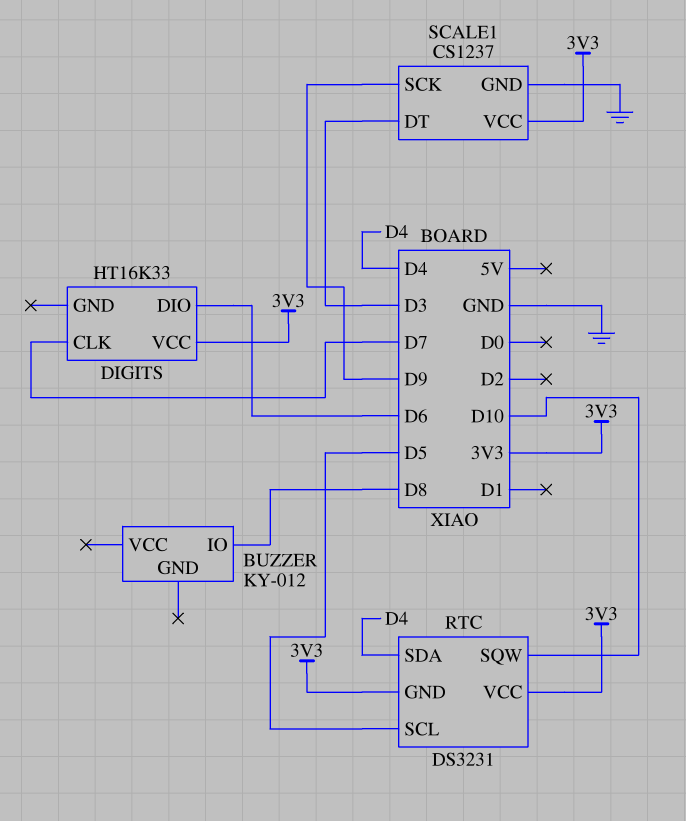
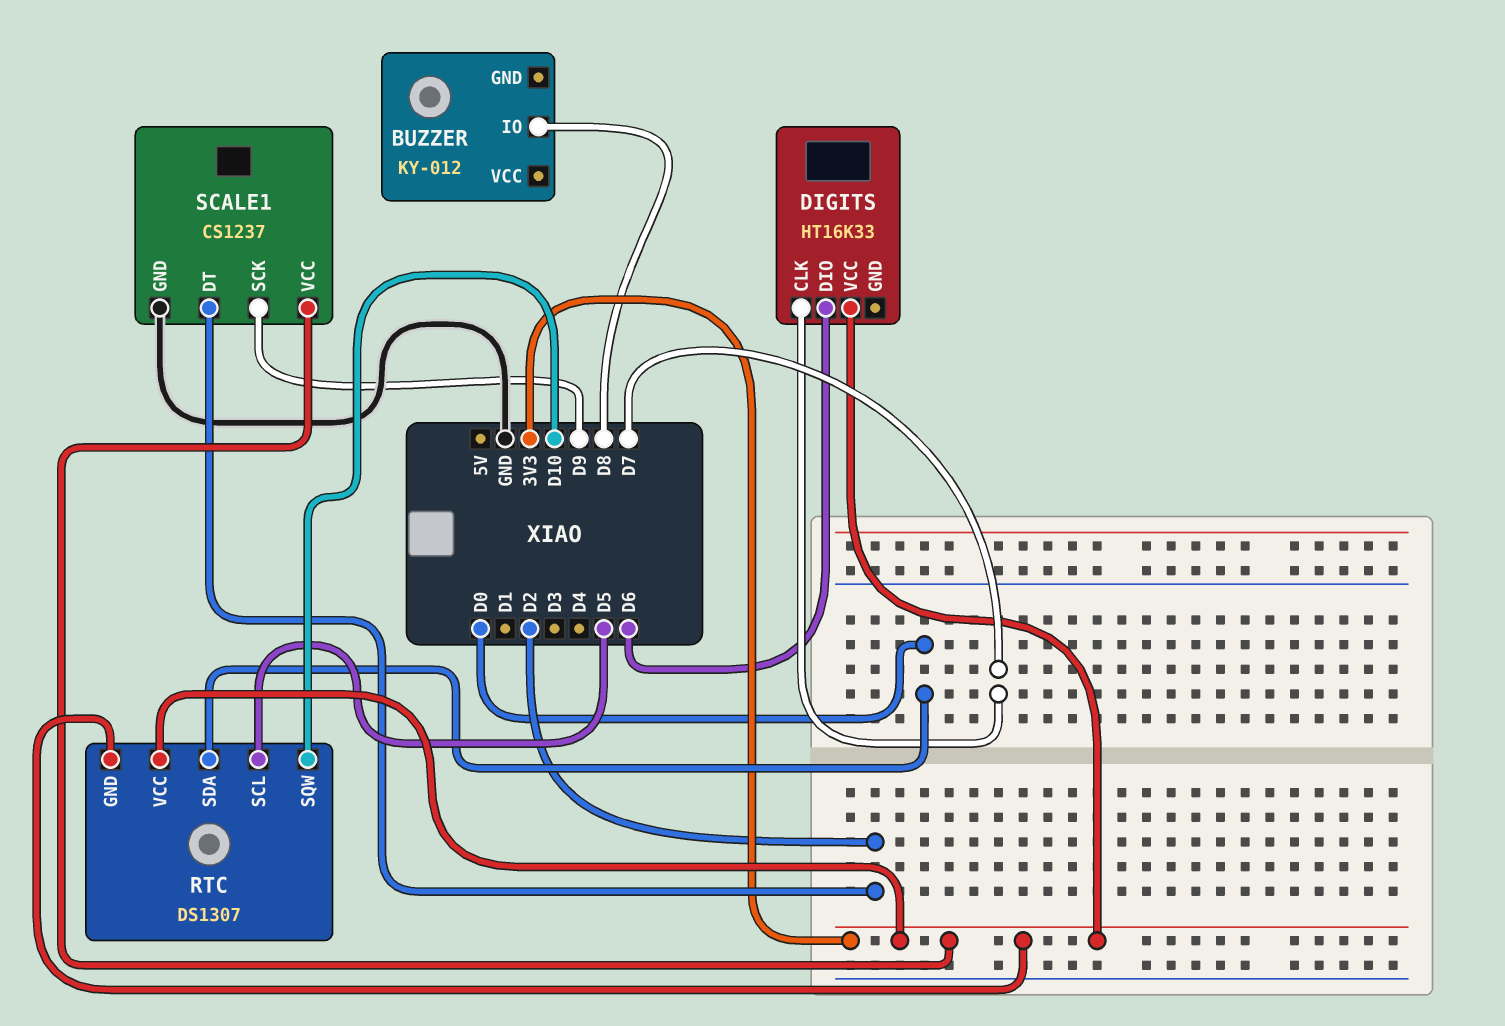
RTC: DS3231 -> DS1307
RTC pin SDA: D4 -> D0
SCALE1 pin DT: D3 -> D2

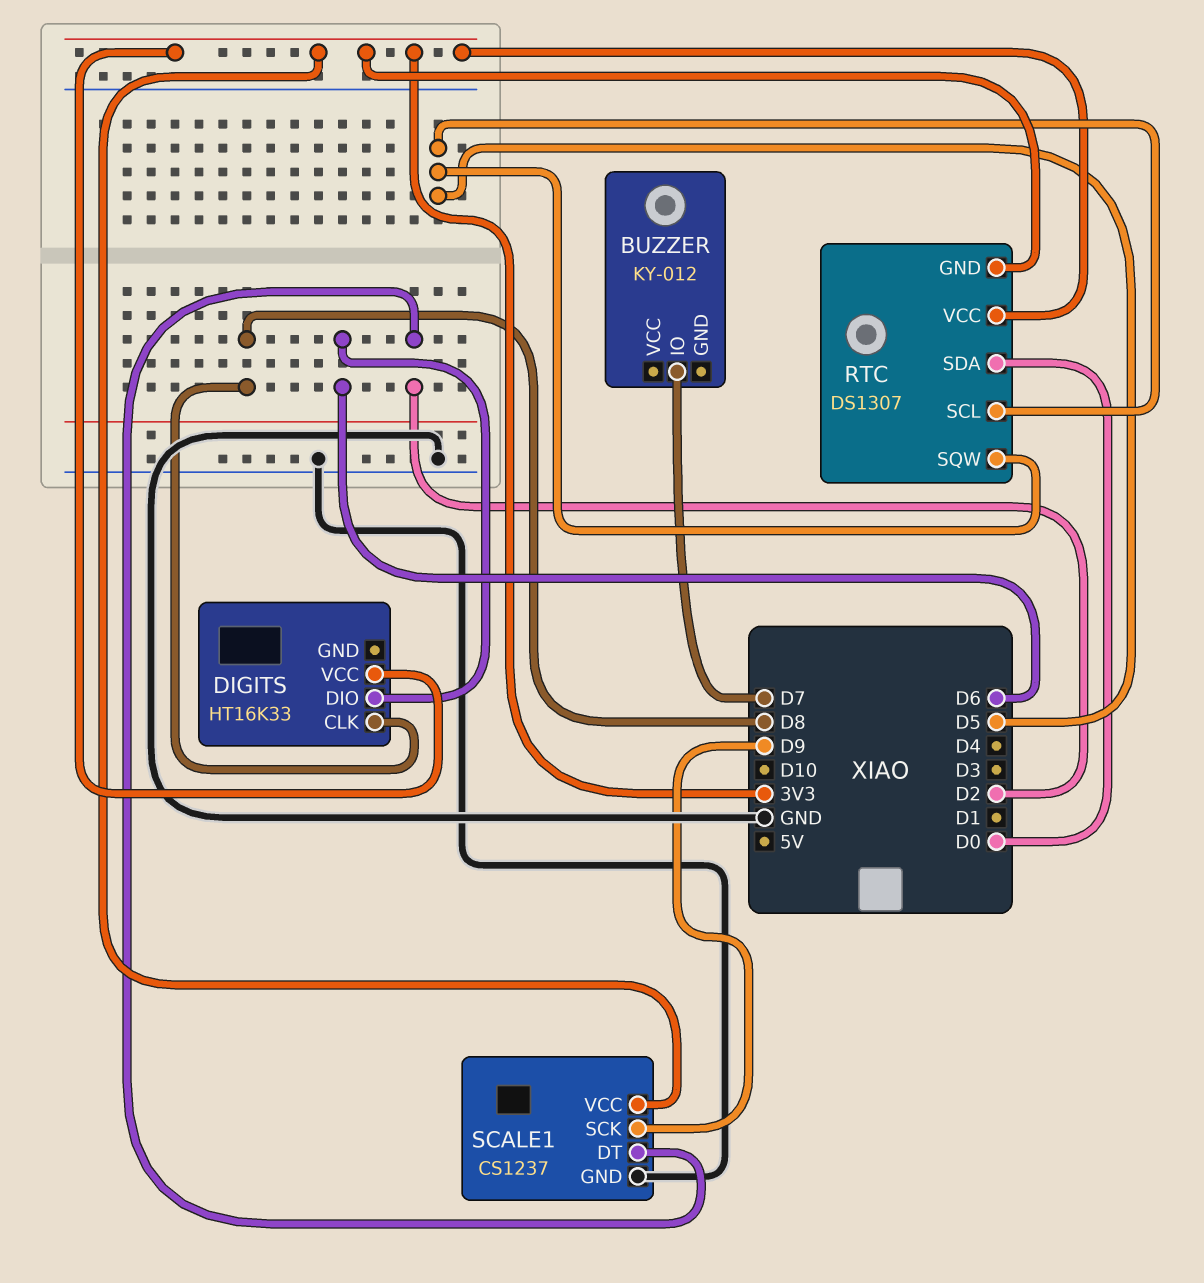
BUZZER pin IO: D8 -> D7
DIGITS pin CLK: D7 -> D8
RTC pin SQW: D10 -> D5

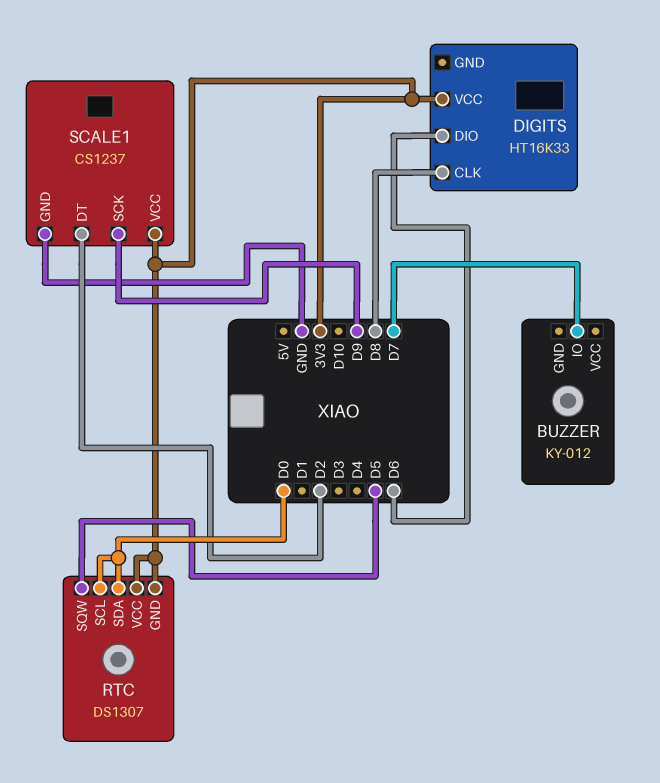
RTC pin SCL: D5 -> D0

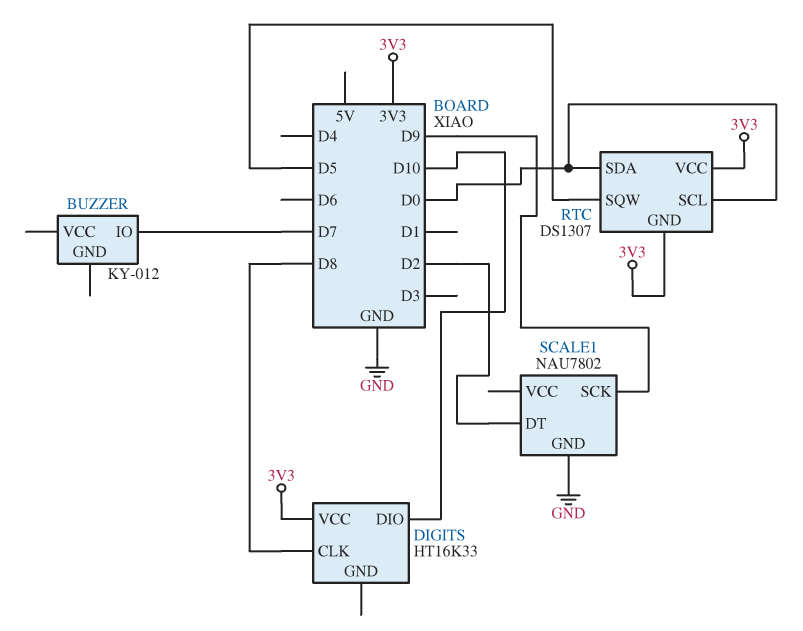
DIGITS pin DIO: D6 -> D10
SCALE1: CS1237 -> NAU7802
SCALE1 pin VCC: 3V3 -> none

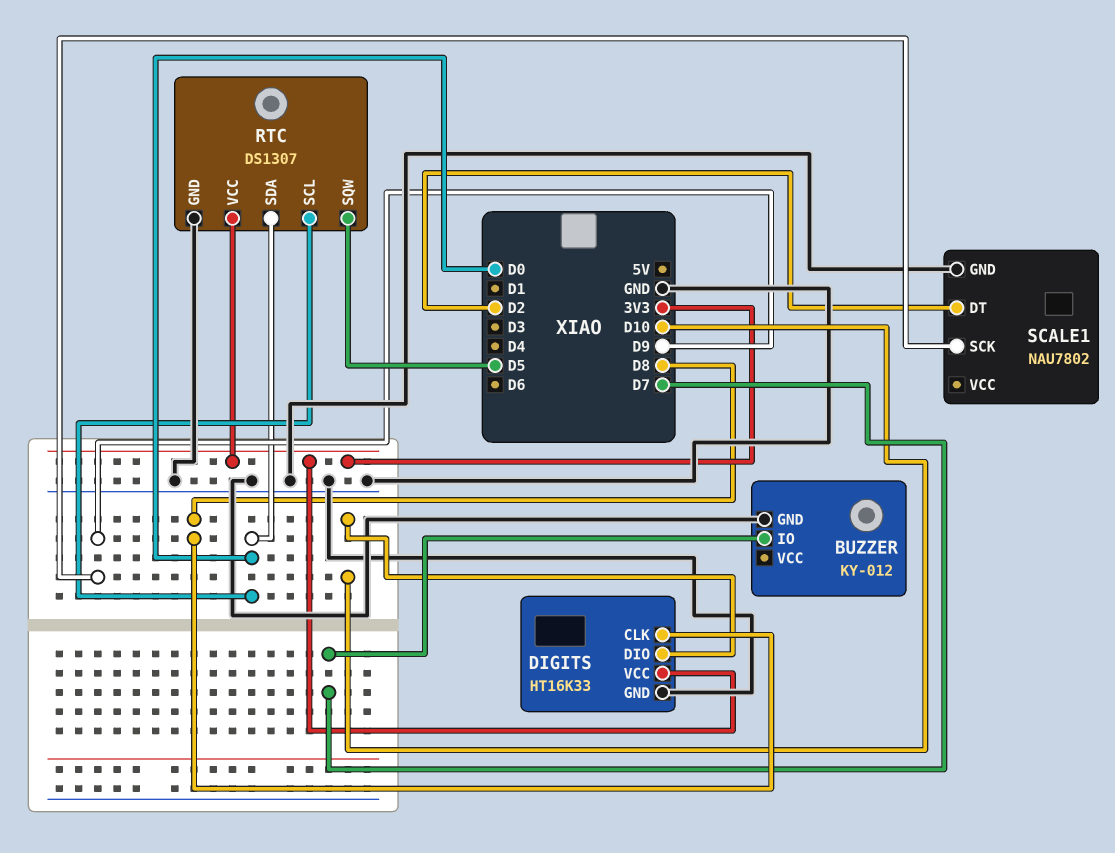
BUZZER pin GND: none -> GND
DIGITS pin GND: none -> GND
RTC pin GND: 3V3 -> GND

